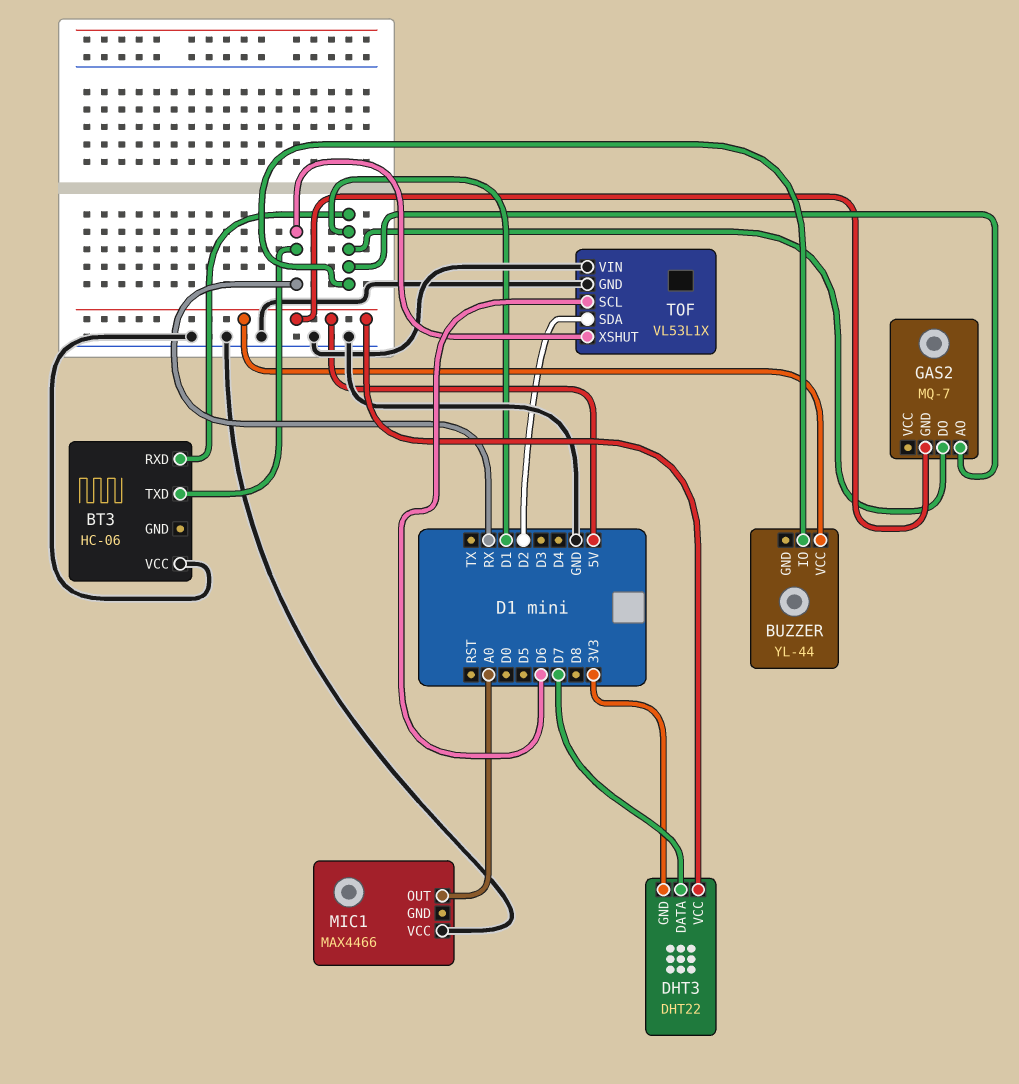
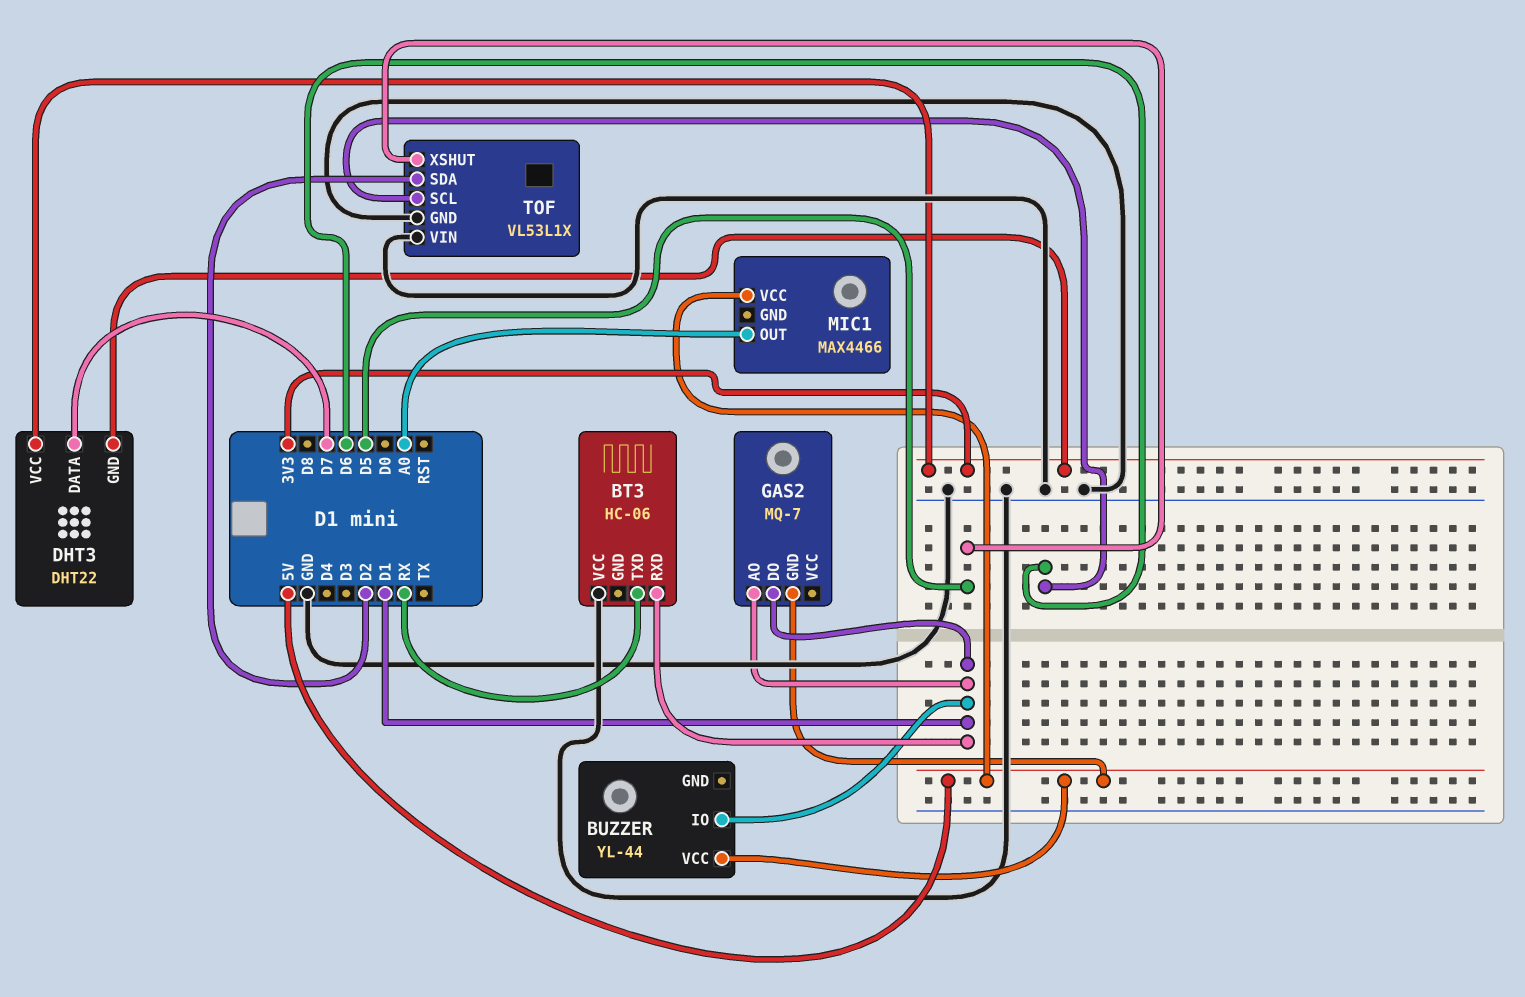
DHT3 pin VCC: 5V -> 3V3
MIC1 pin VCC: GND -> 5V
TOF pin XSHUT: RX -> D5

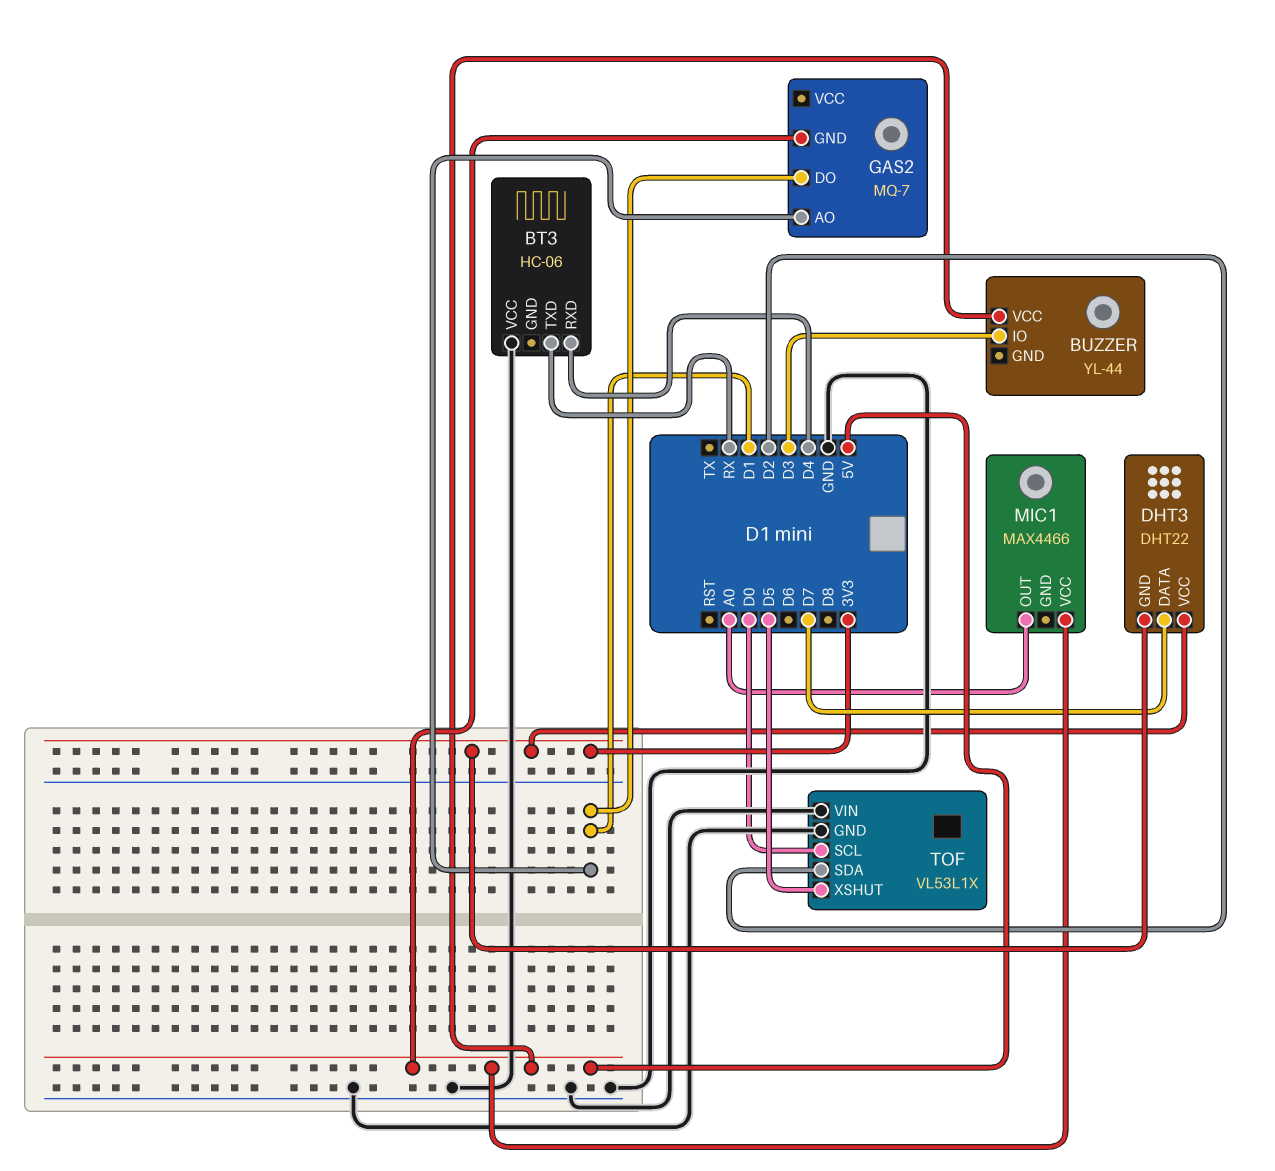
BT3 pin RXD: D1 -> D4
BUZZER pin IO: D1 -> D3
TOF pin SCL: D6 -> D0

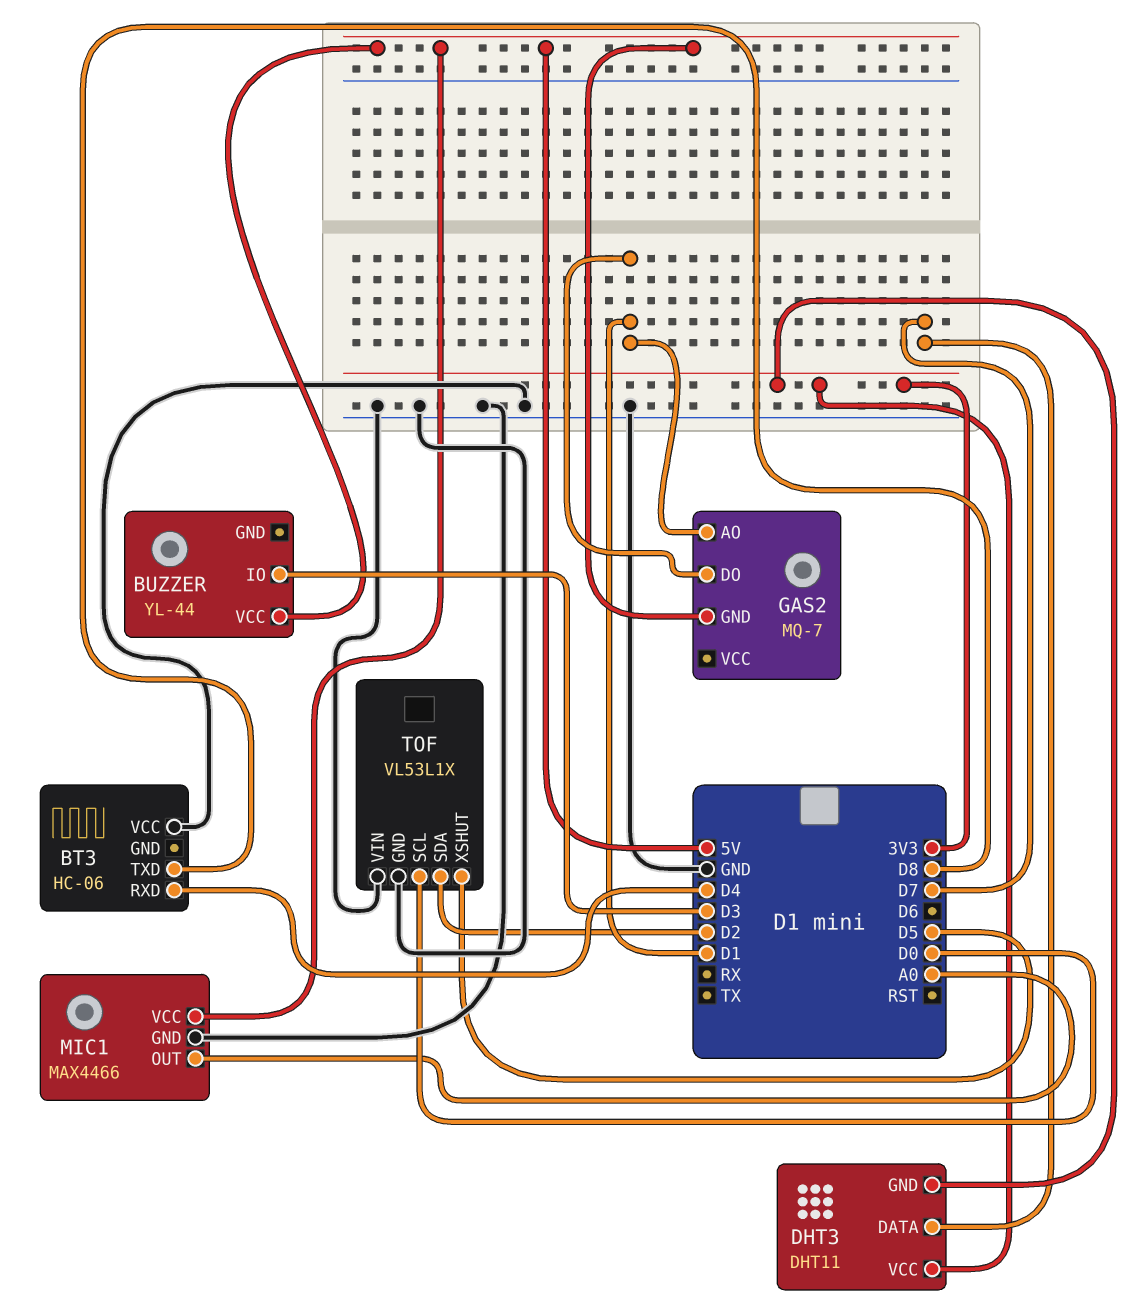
BT3 pin TXD: RX -> D8
DHT3: DHT22 -> DHT11
MIC1 pin GND: none -> GND

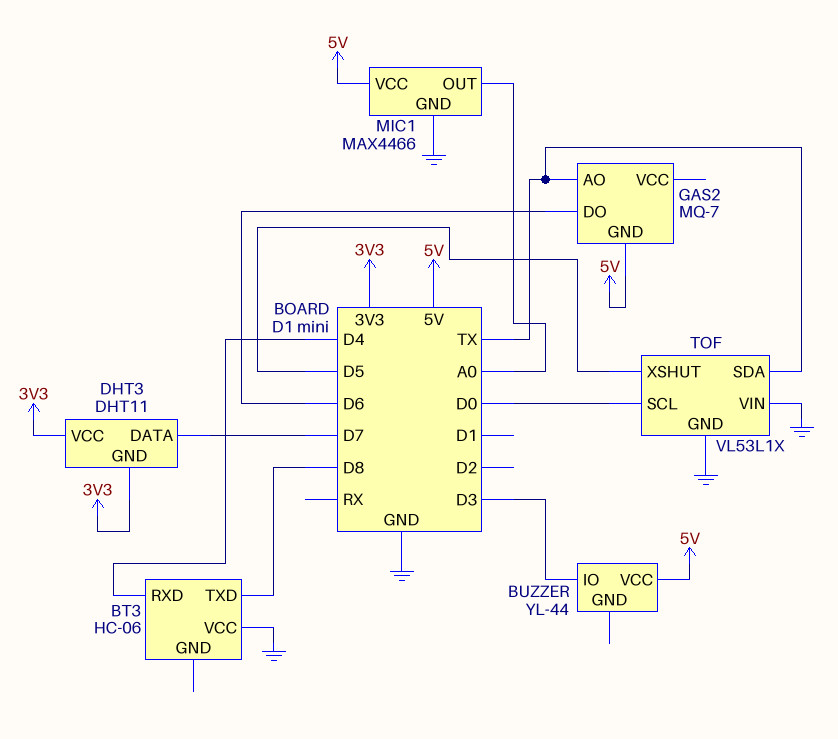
GAS2 pin AO: D1 -> TX
GAS2 pin DO: D1 -> D6
TOF pin SDA: D2 -> TX

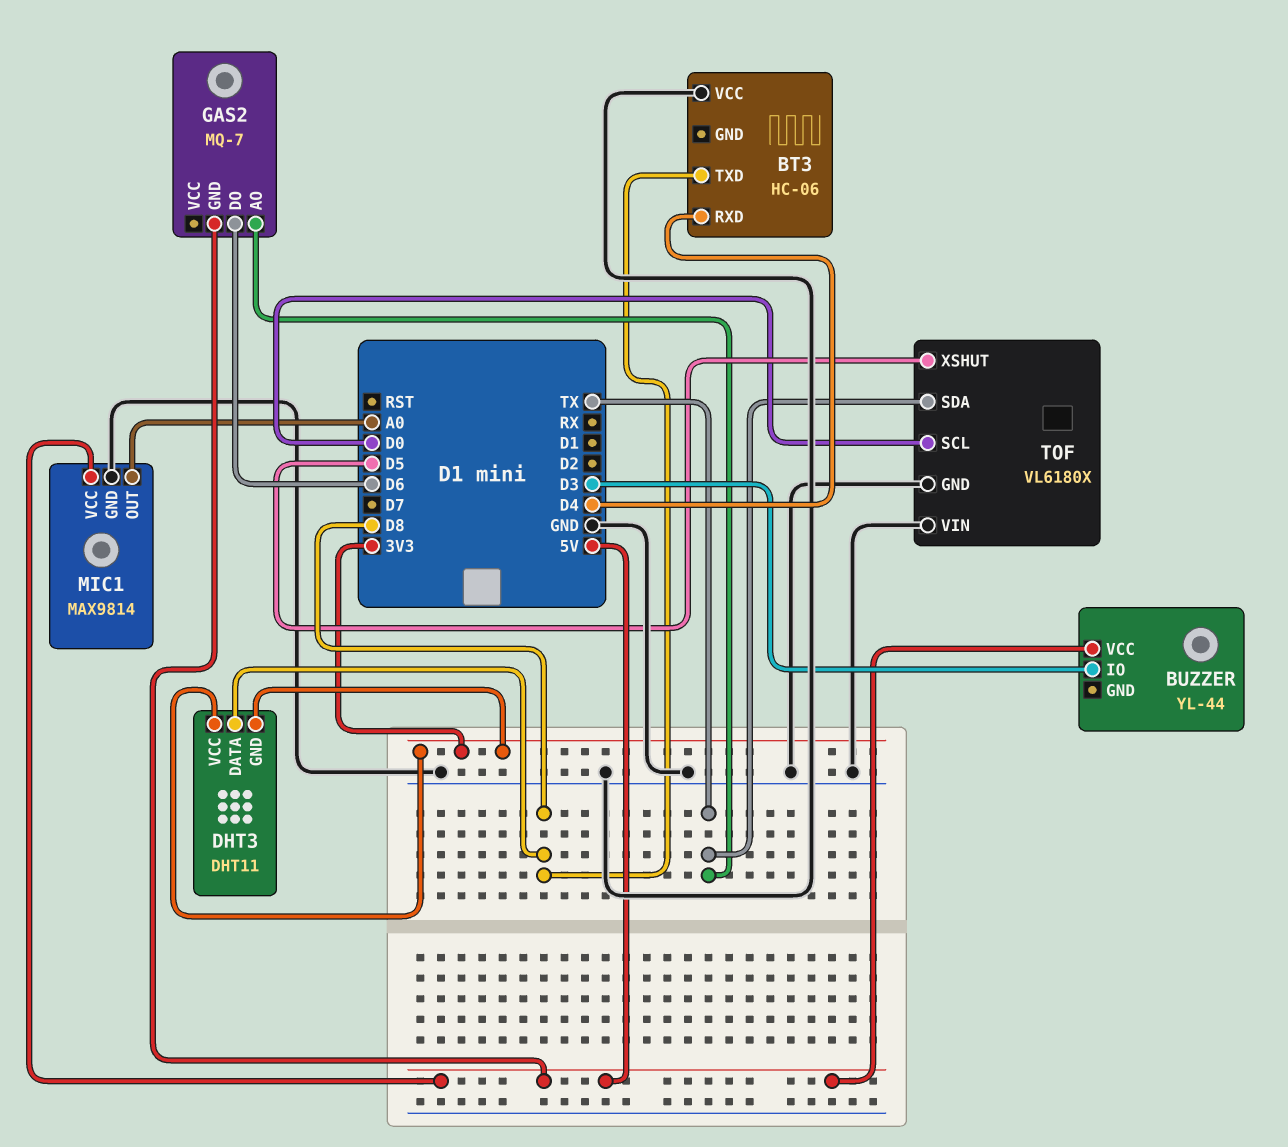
DHT3 pin DATA: D7 -> D8
MIC1: MAX4466 -> MAX9814
TOF: VL53L1X -> VL6180X

